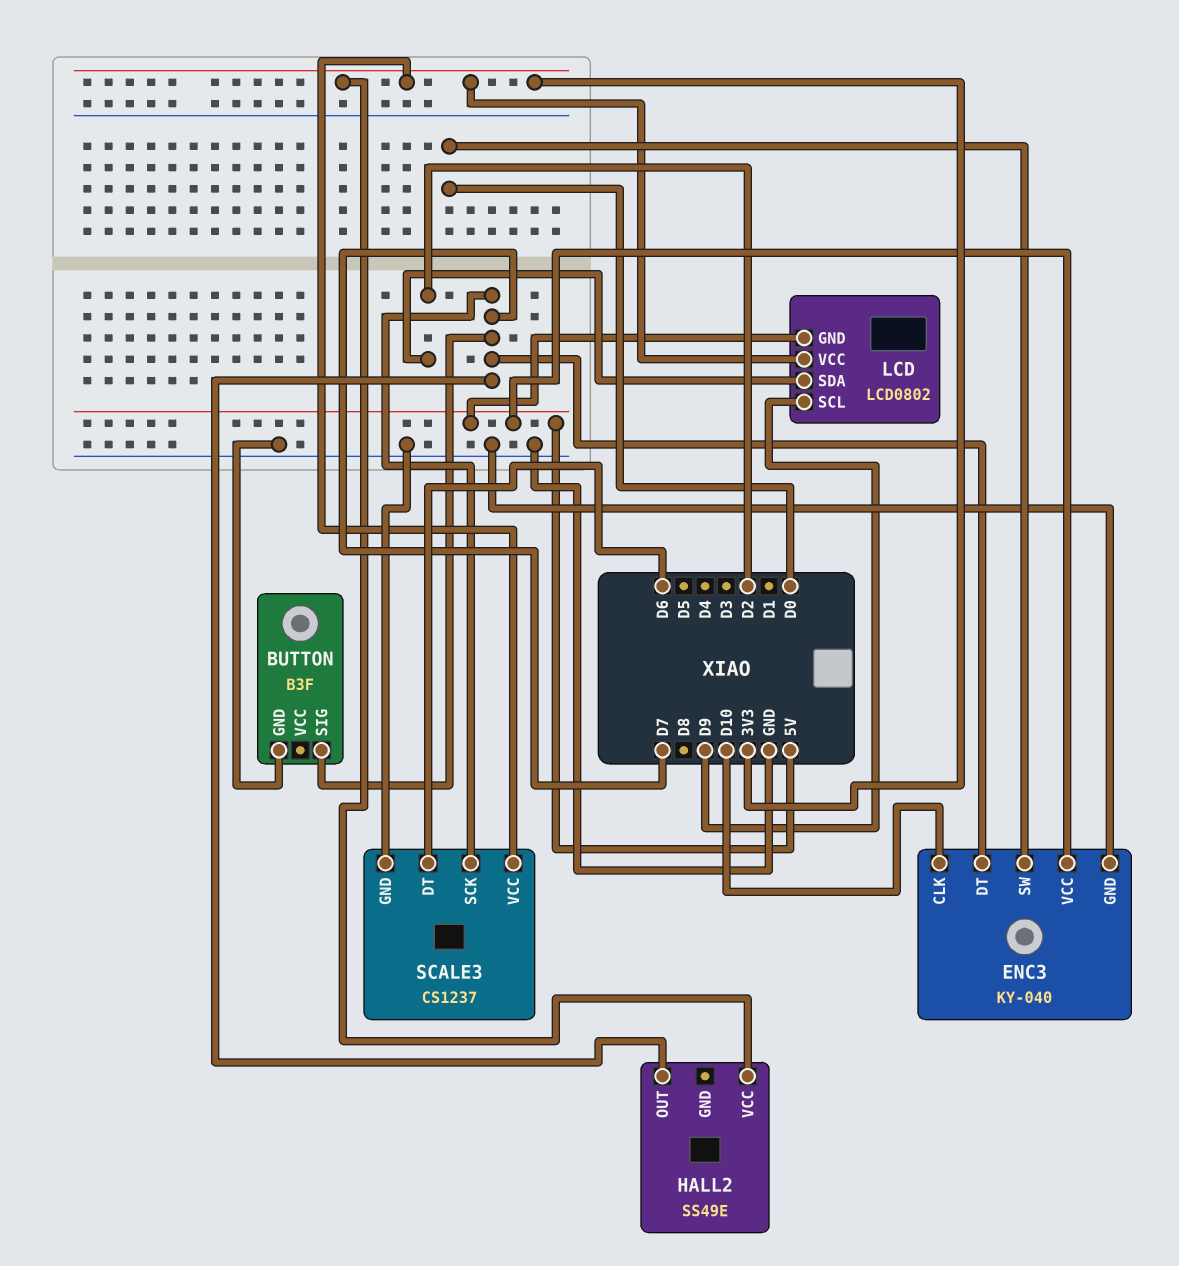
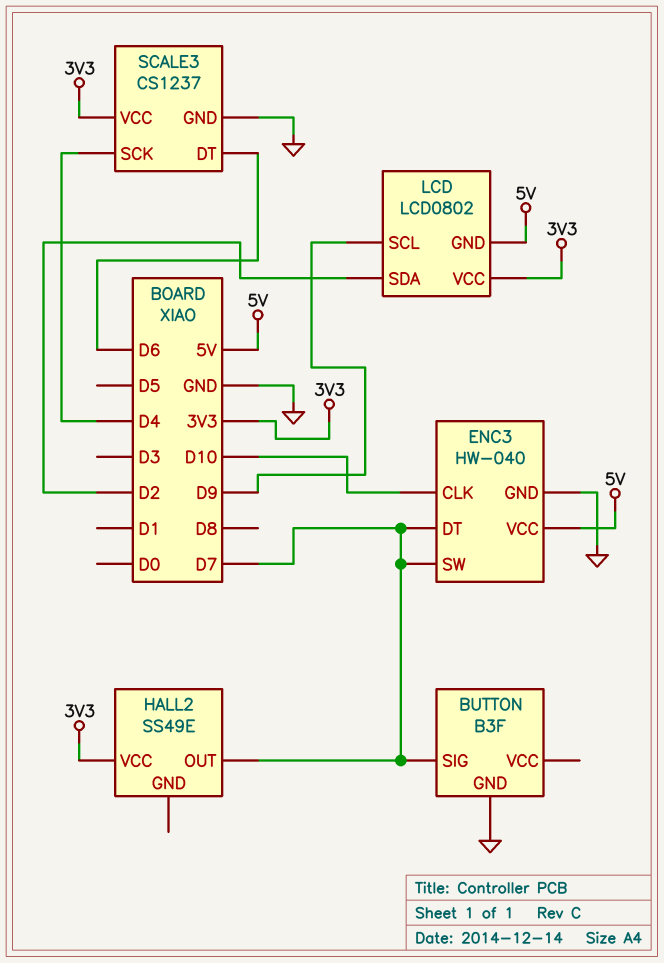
ENC3: KY-040 -> HW-040
ENC3 pin SW: D0 -> D7
SCALE3 pin SCK: D7 -> D4

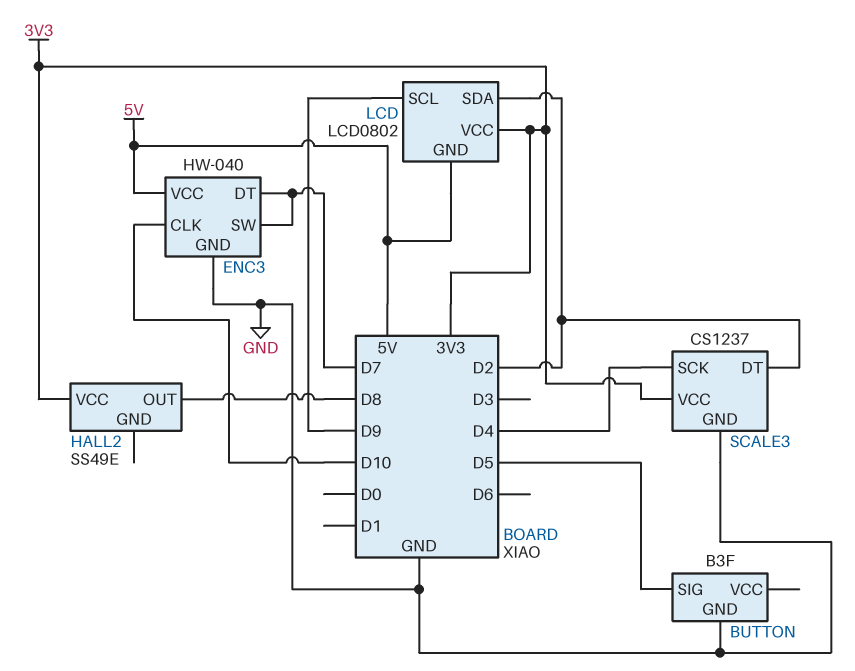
BUTTON pin SIG: D7 -> D5
HALL2 pin OUT: D7 -> D8
SCALE3 pin DT: D6 -> D2

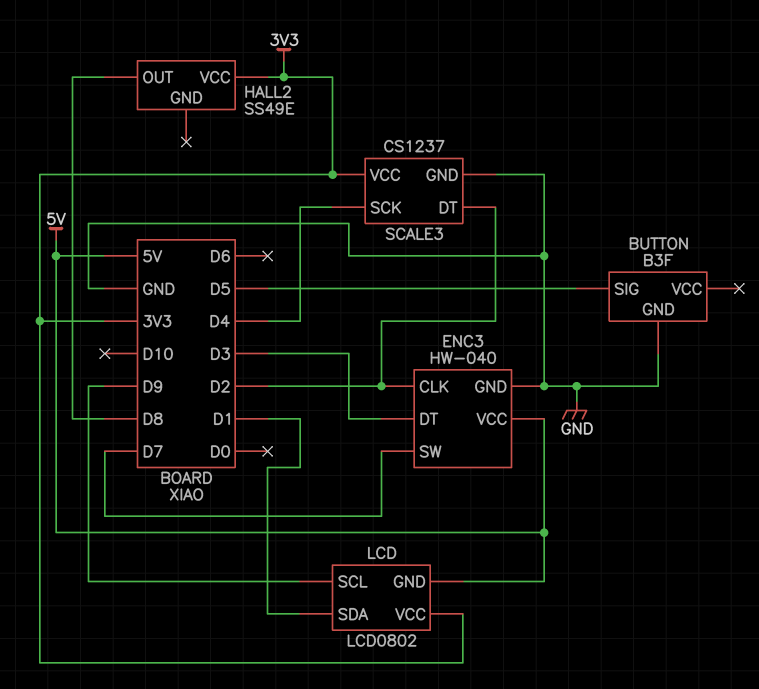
ENC3 pin CLK: D10 -> D2
ENC3 pin DT: D7 -> D3
LCD pin SDA: D2 -> D1

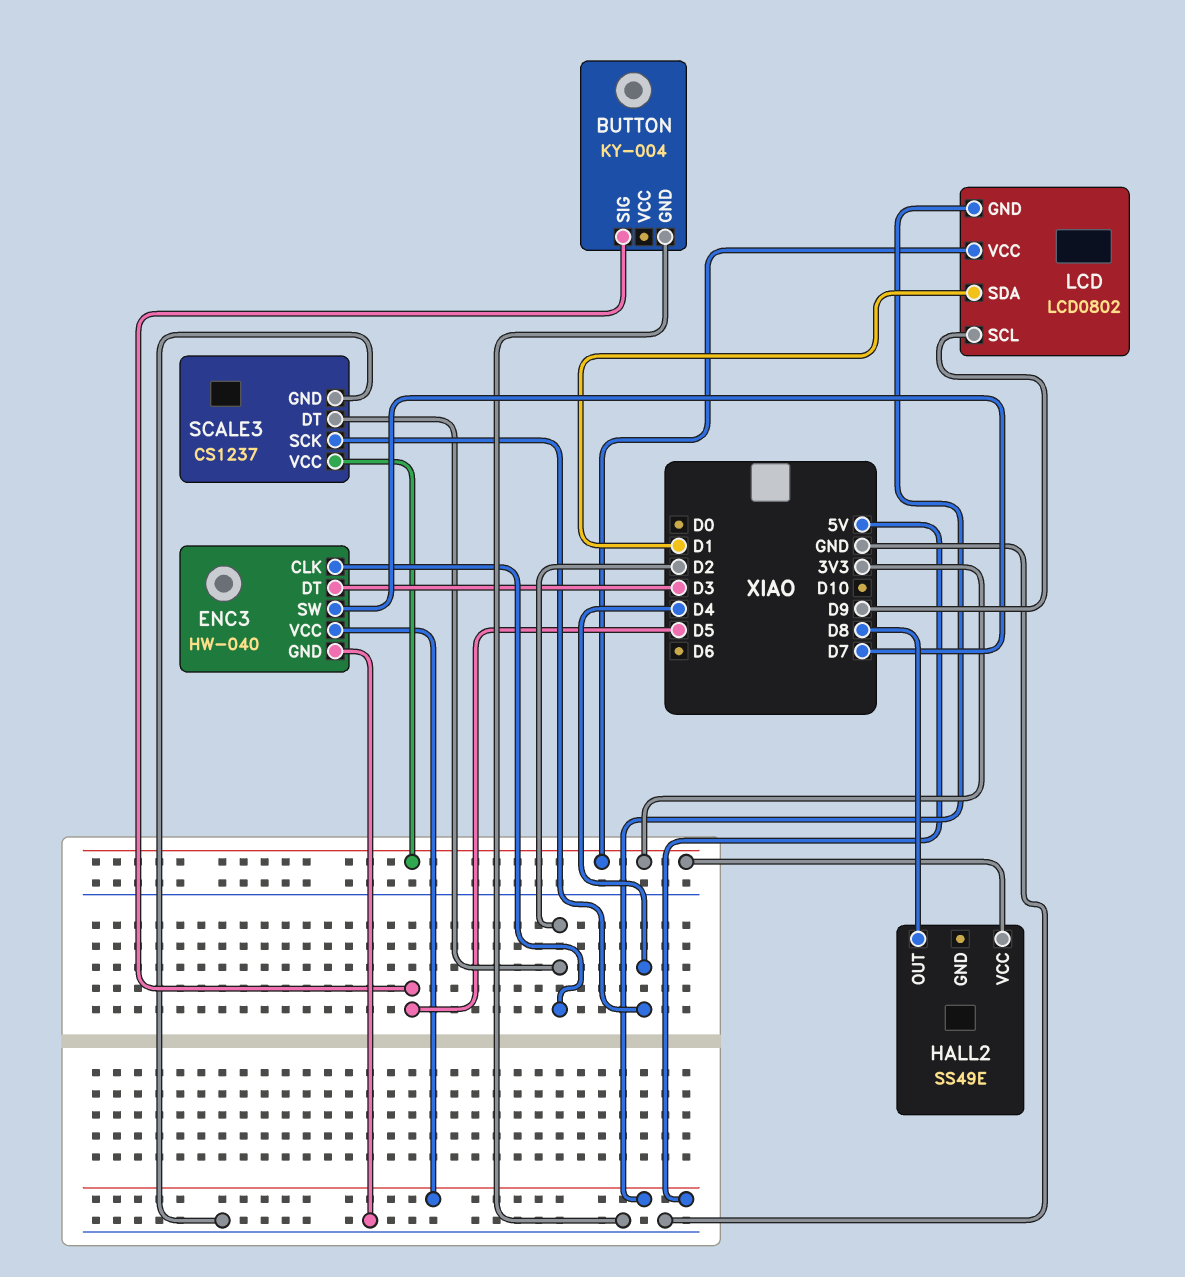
BUTTON: B3F -> KY-004

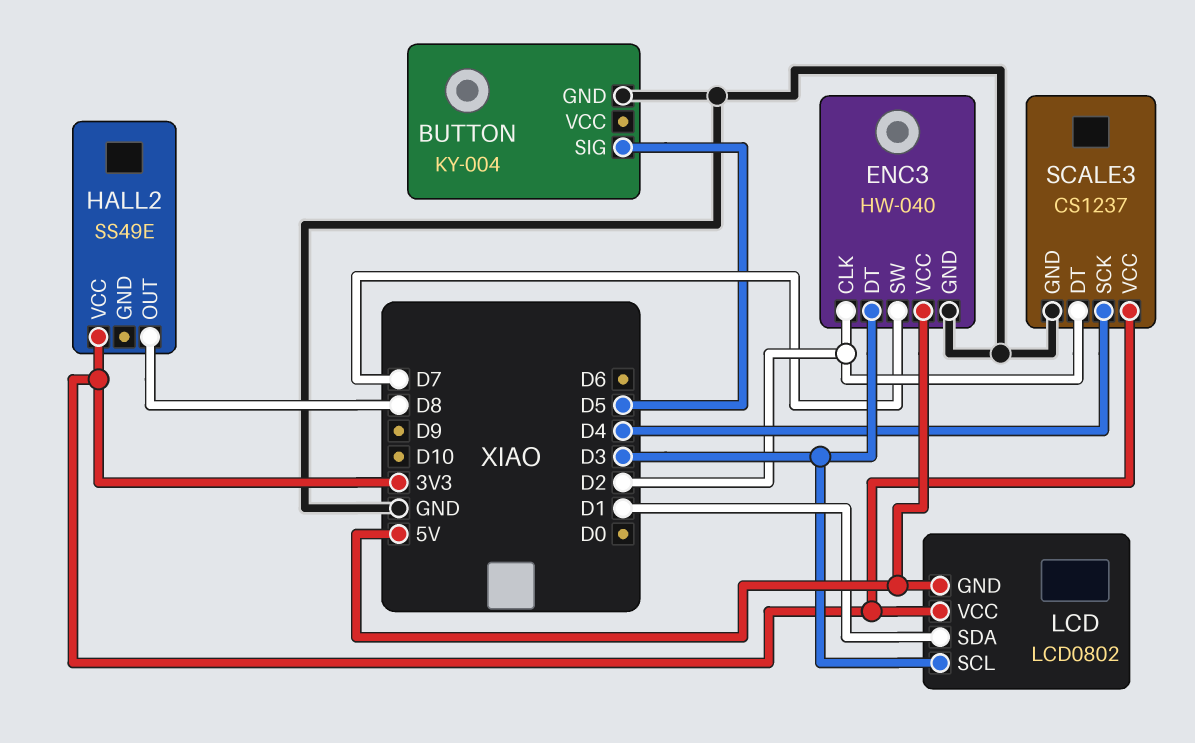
LCD pin SCL: D9 -> D3

